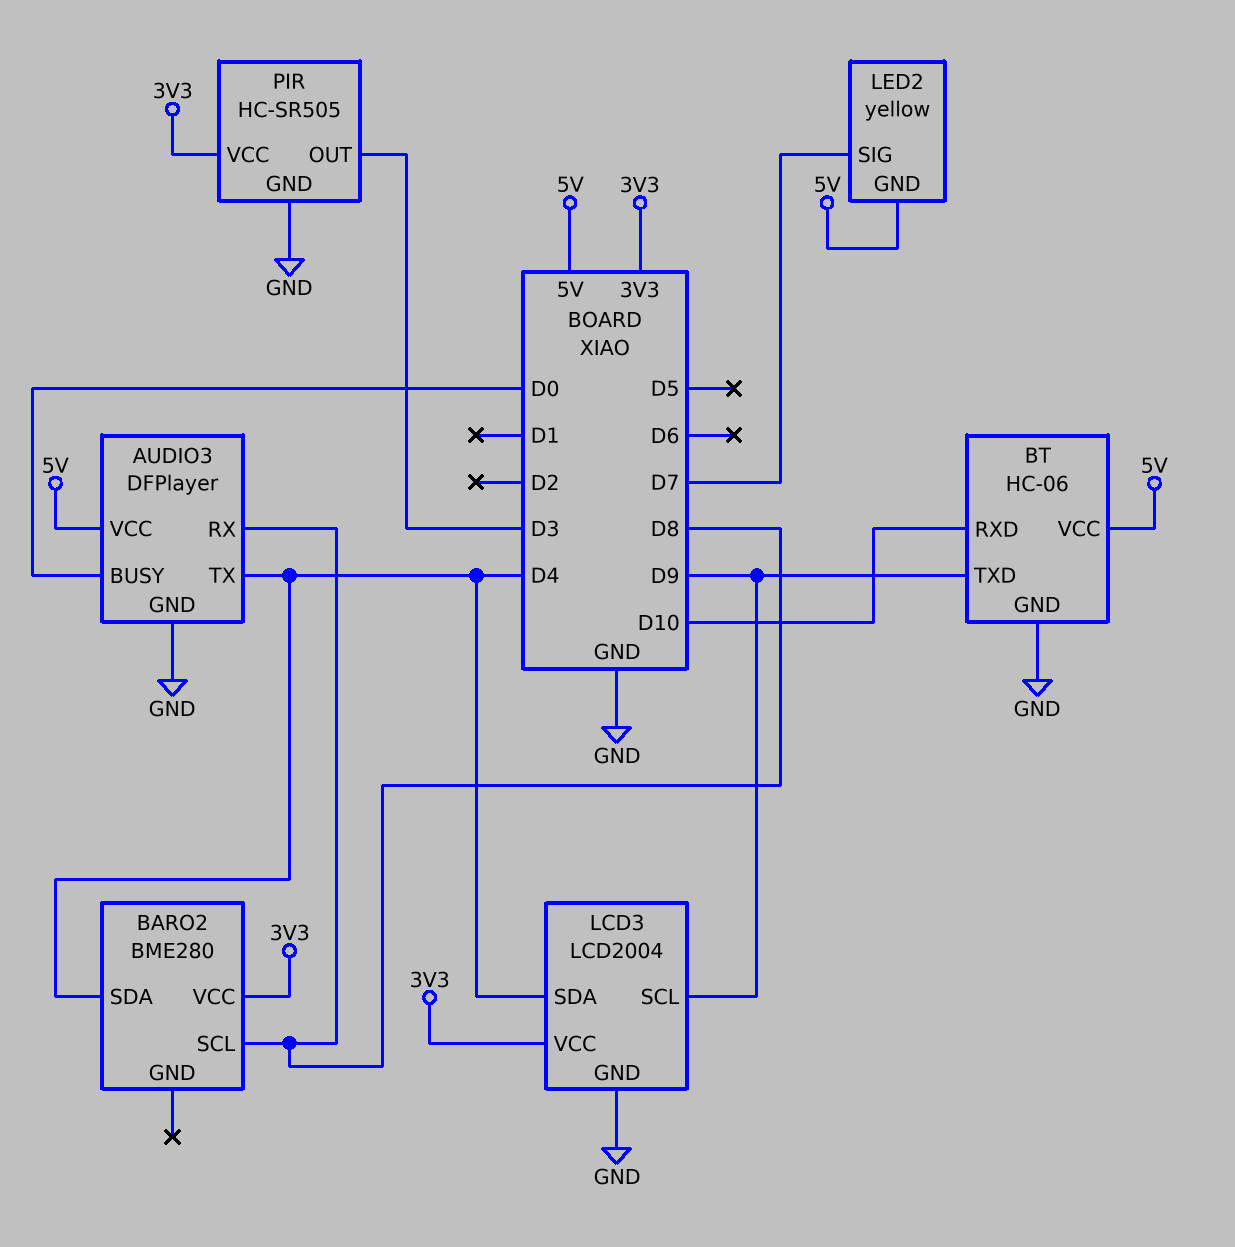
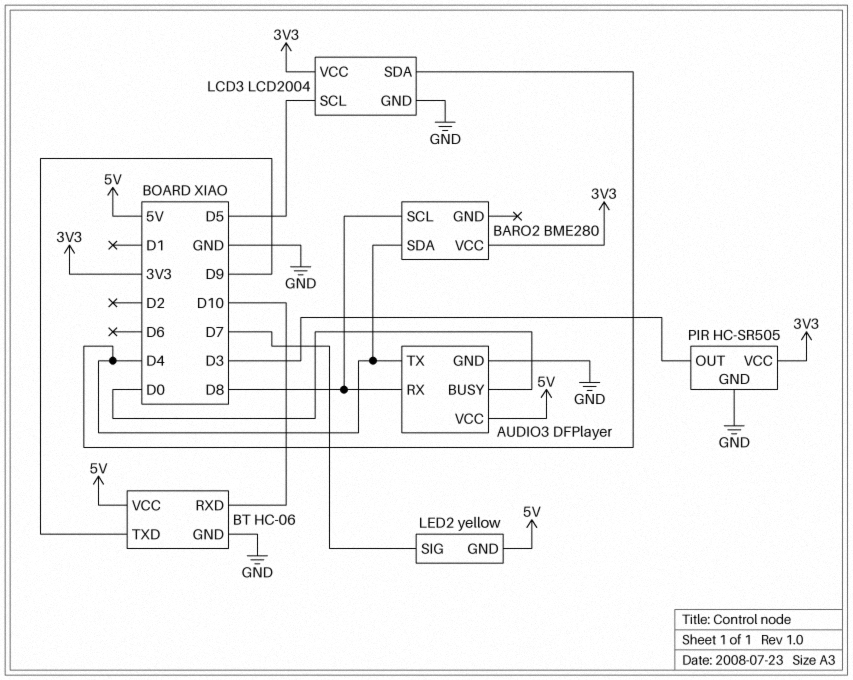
LCD3 pin SCL: D9 -> D5

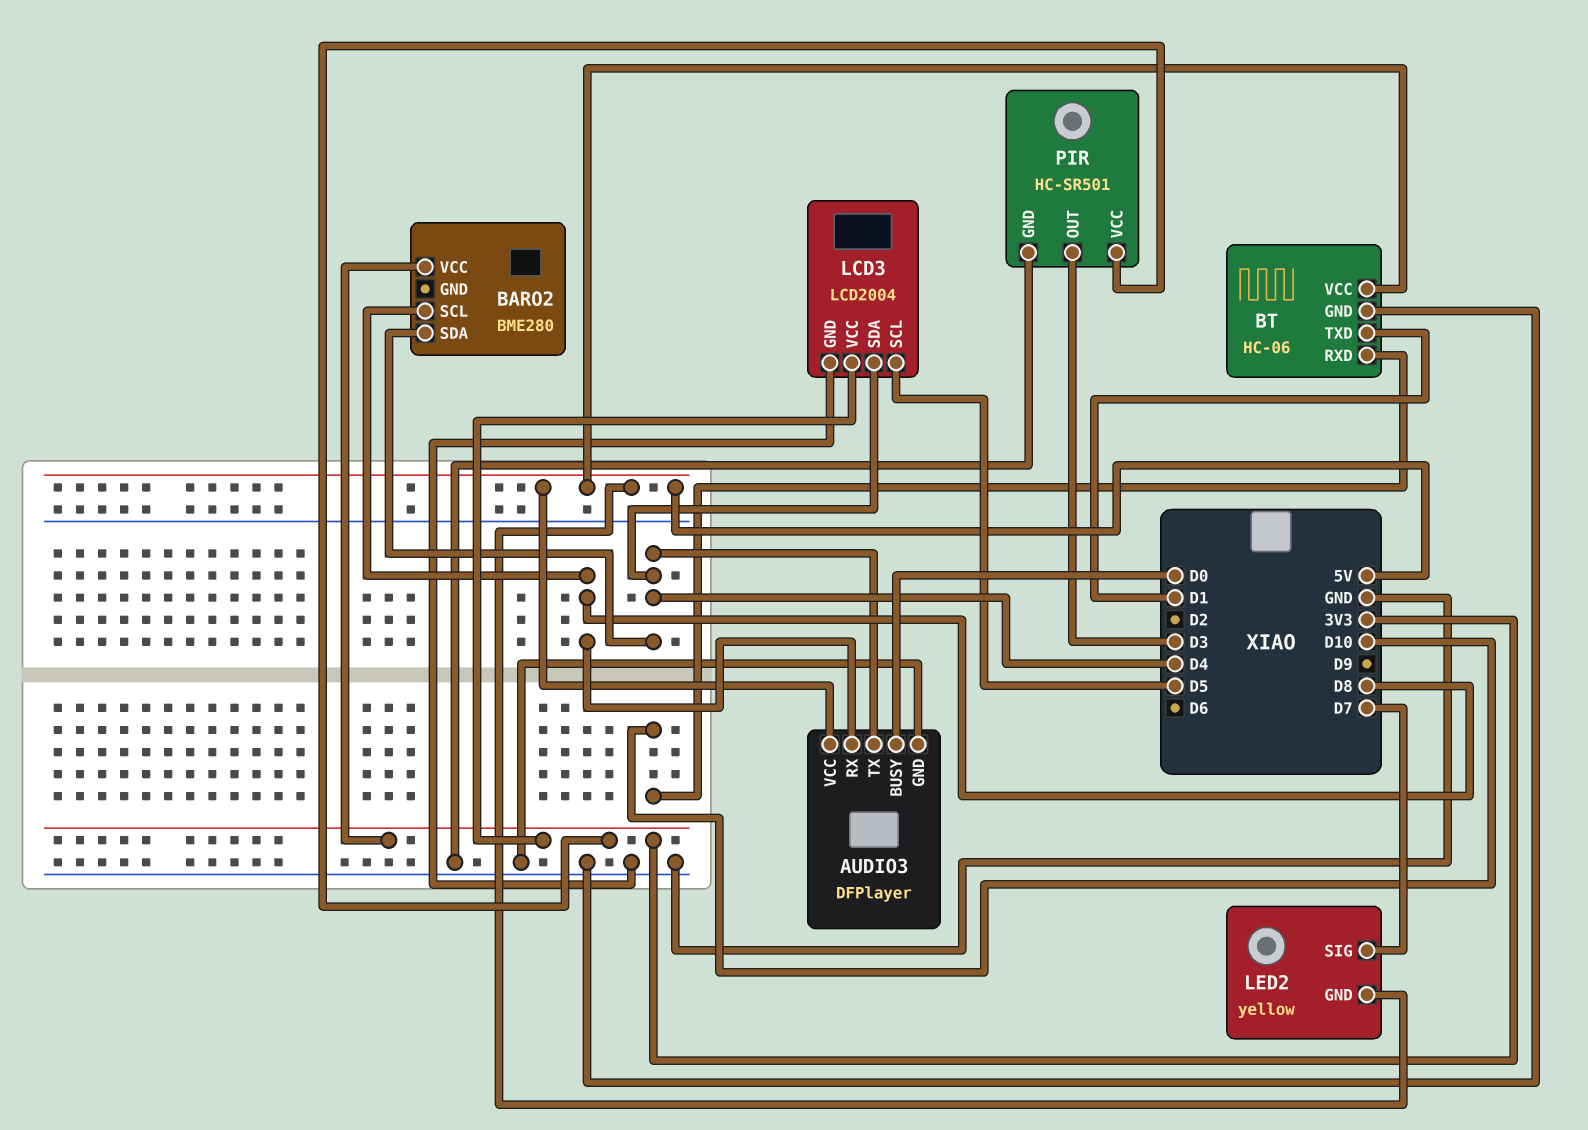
BT pin TXD: D9 -> D1
PIR: HC-SR505 -> HC-SR501

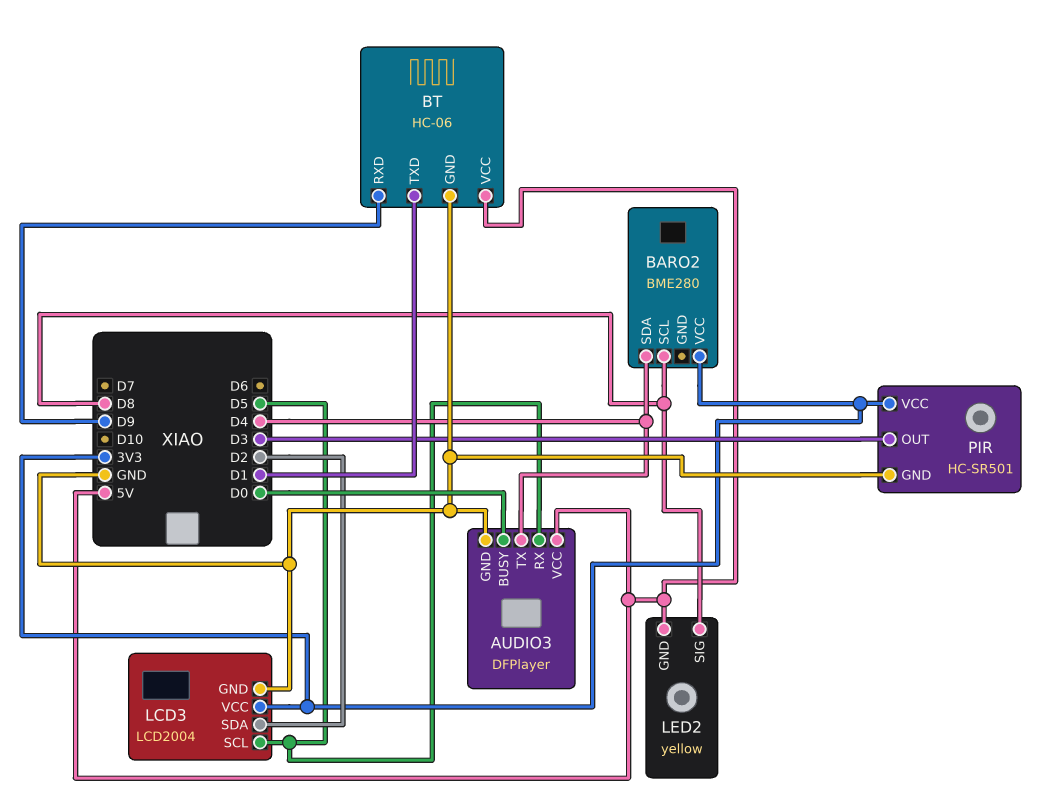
AUDIO3 pin RX: D8 -> D5
BT pin RXD: D10 -> D9
LCD3 pin SDA: D4 -> D2
LED2 pin SIG: D7 -> D8

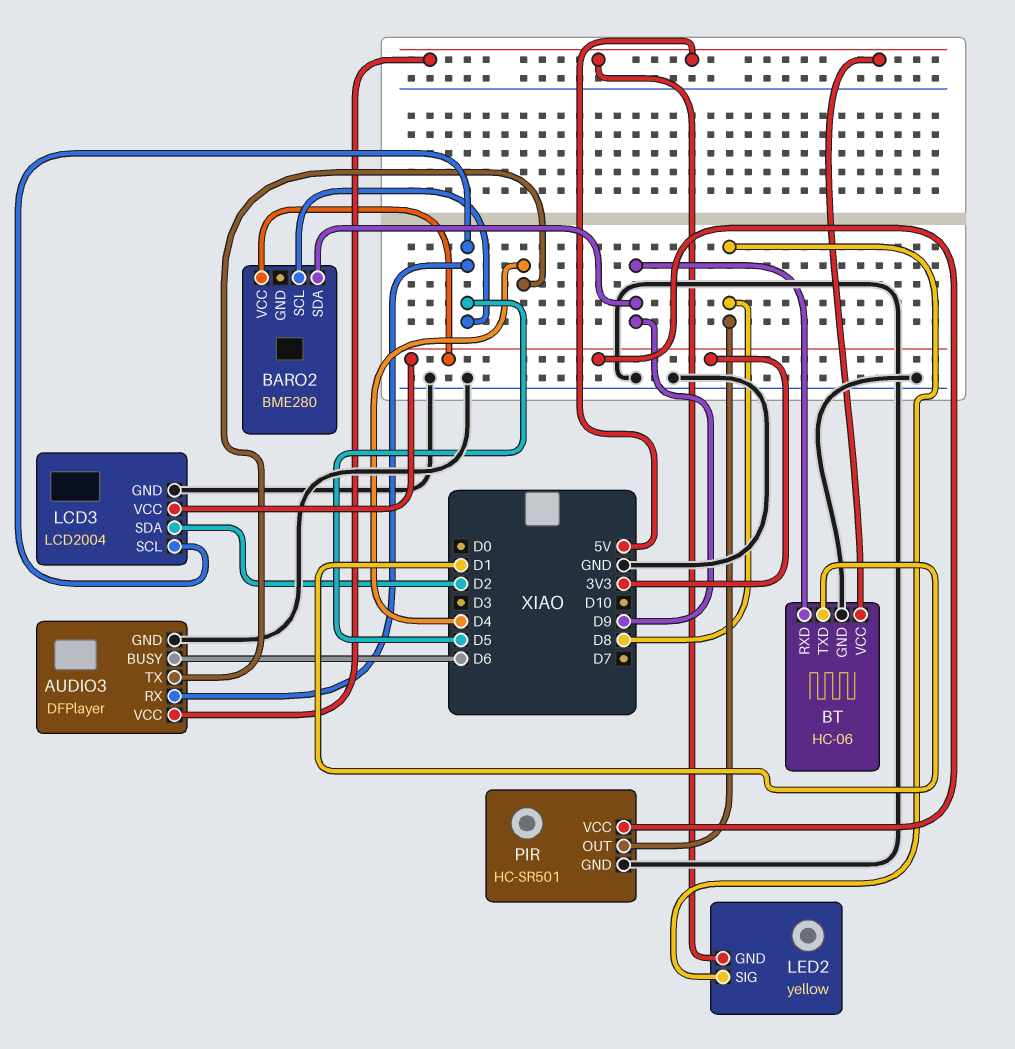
AUDIO3 pin BUSY: D0 -> D6
BARO2 pin SCL: D8 -> D5
BARO2 pin SDA: D4 -> D9
PIR pin OUT: D3 -> D8

